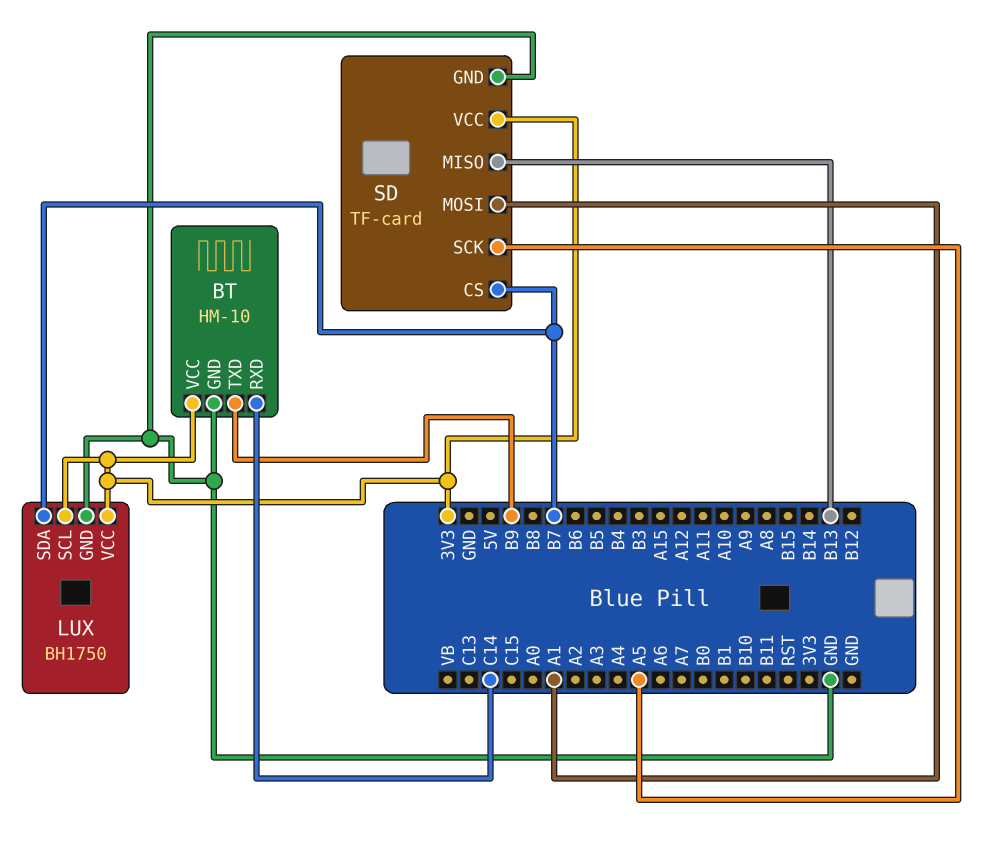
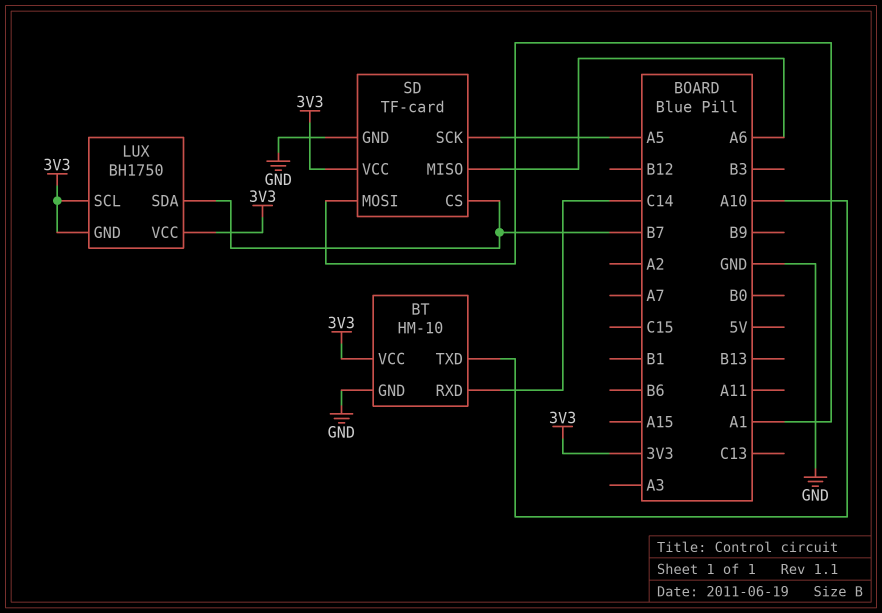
BT pin TXD: B9 -> A10
LUX pin GND: GND -> 3V3
SD pin MISO: B13 -> A6

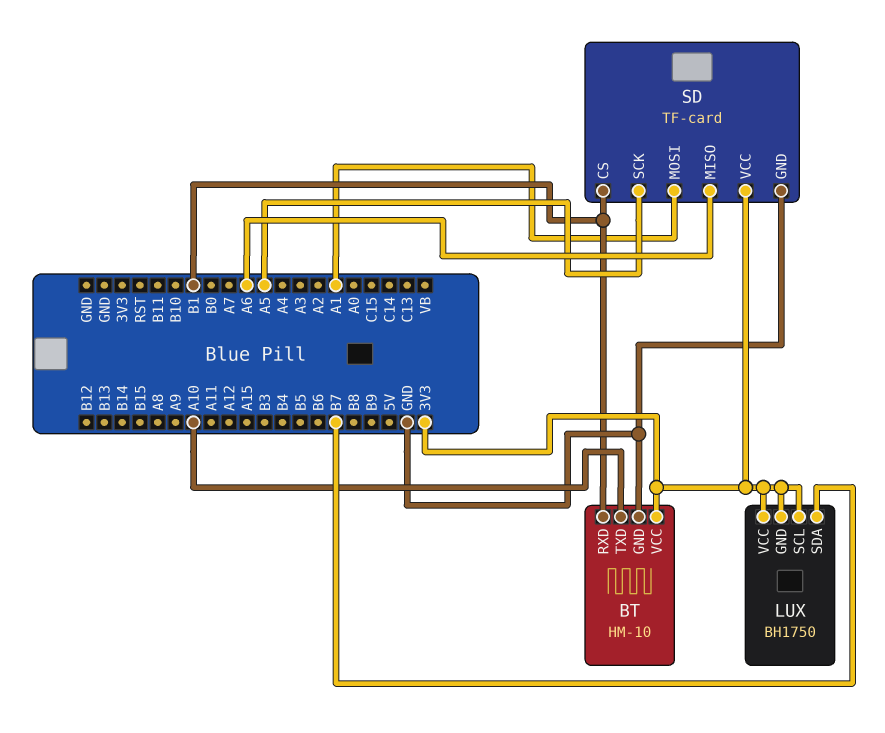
BT pin RXD: C14 -> B1
SD pin CS: B7 -> B1

